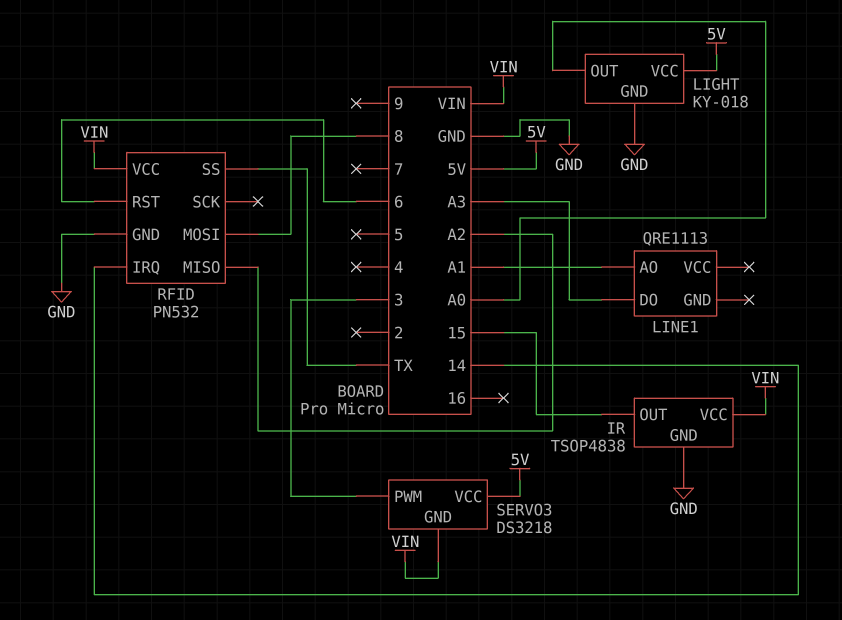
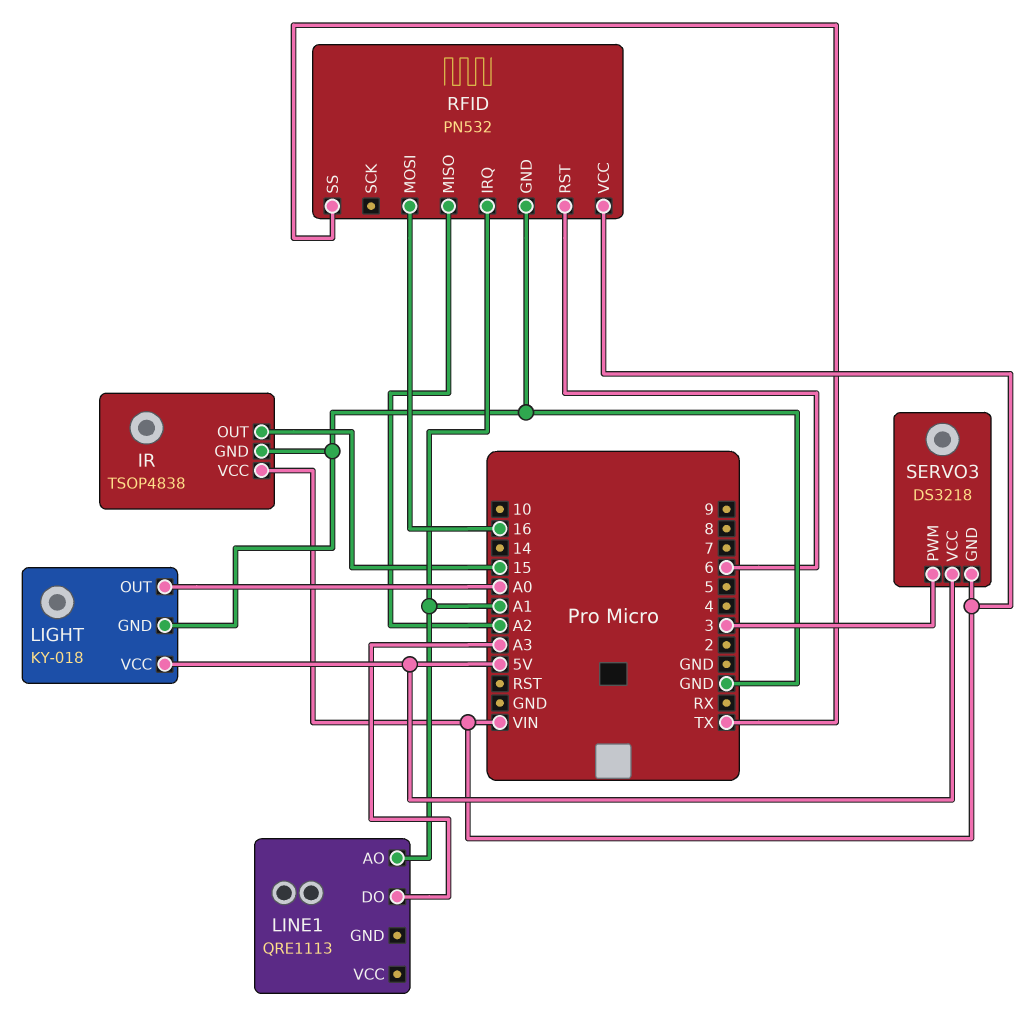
RFID pin IRQ: 14 -> A1
RFID pin MOSI: 8 -> 16

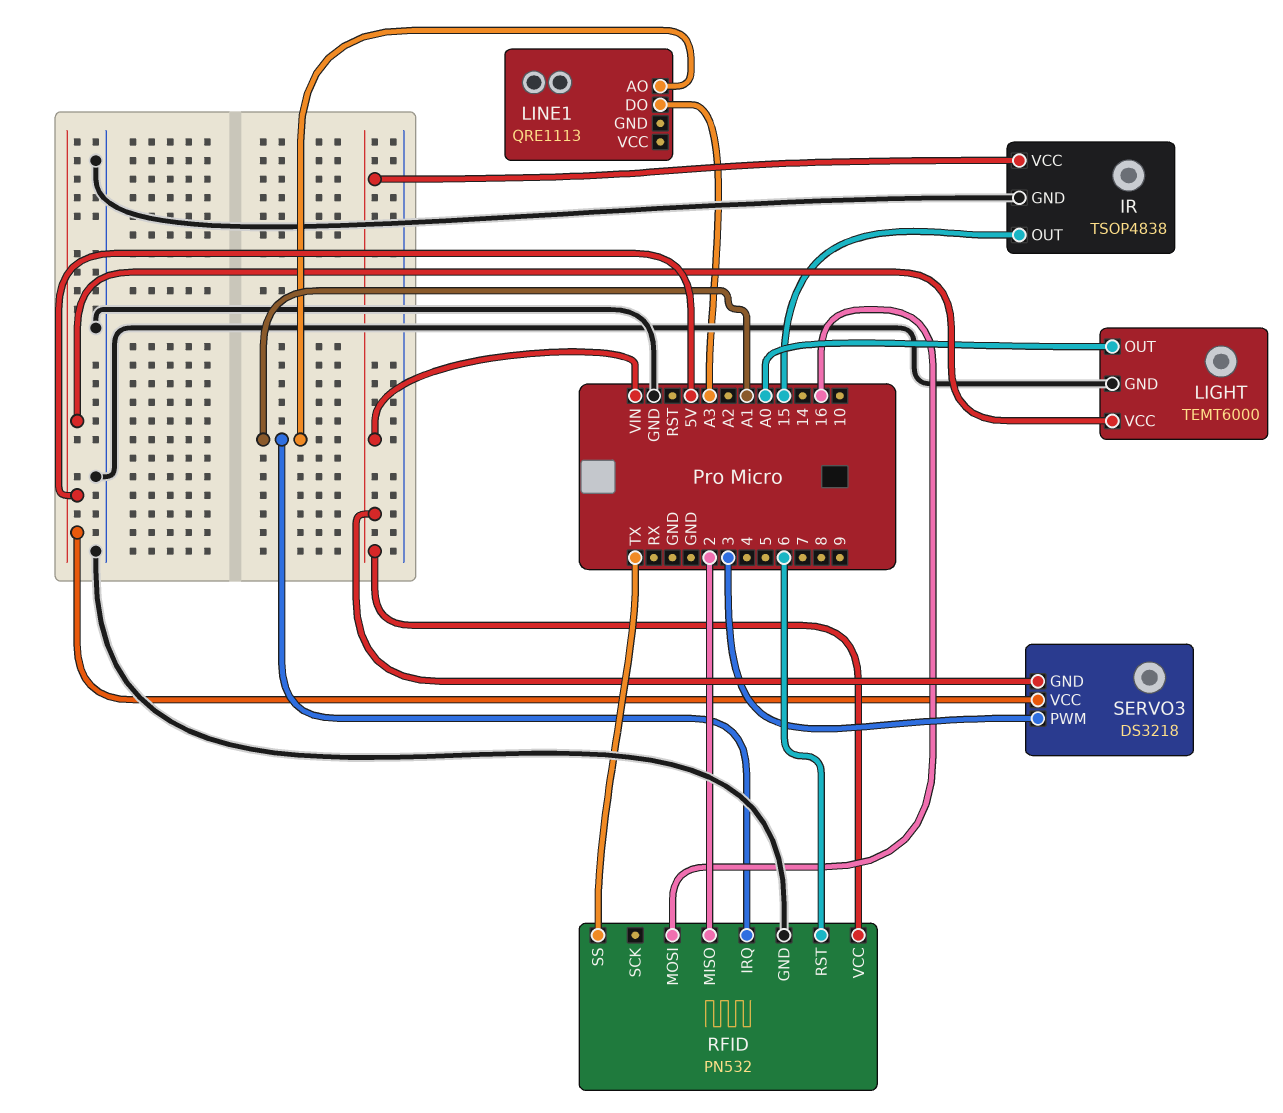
LIGHT: KY-018 -> TEMT6000
RFID pin MISO: A2 -> 2

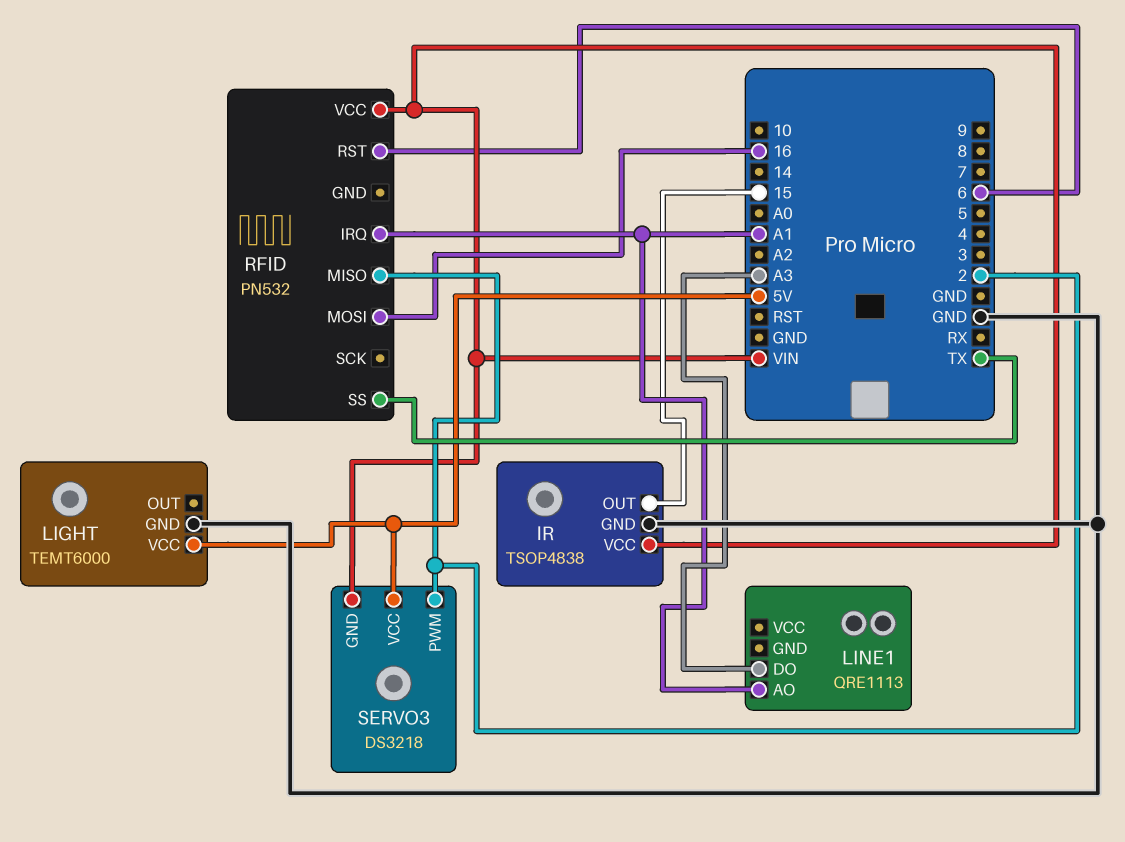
LIGHT pin OUT: A0 -> none
RFID pin GND: GND -> none
SERVO3 pin PWM: 3 -> 2

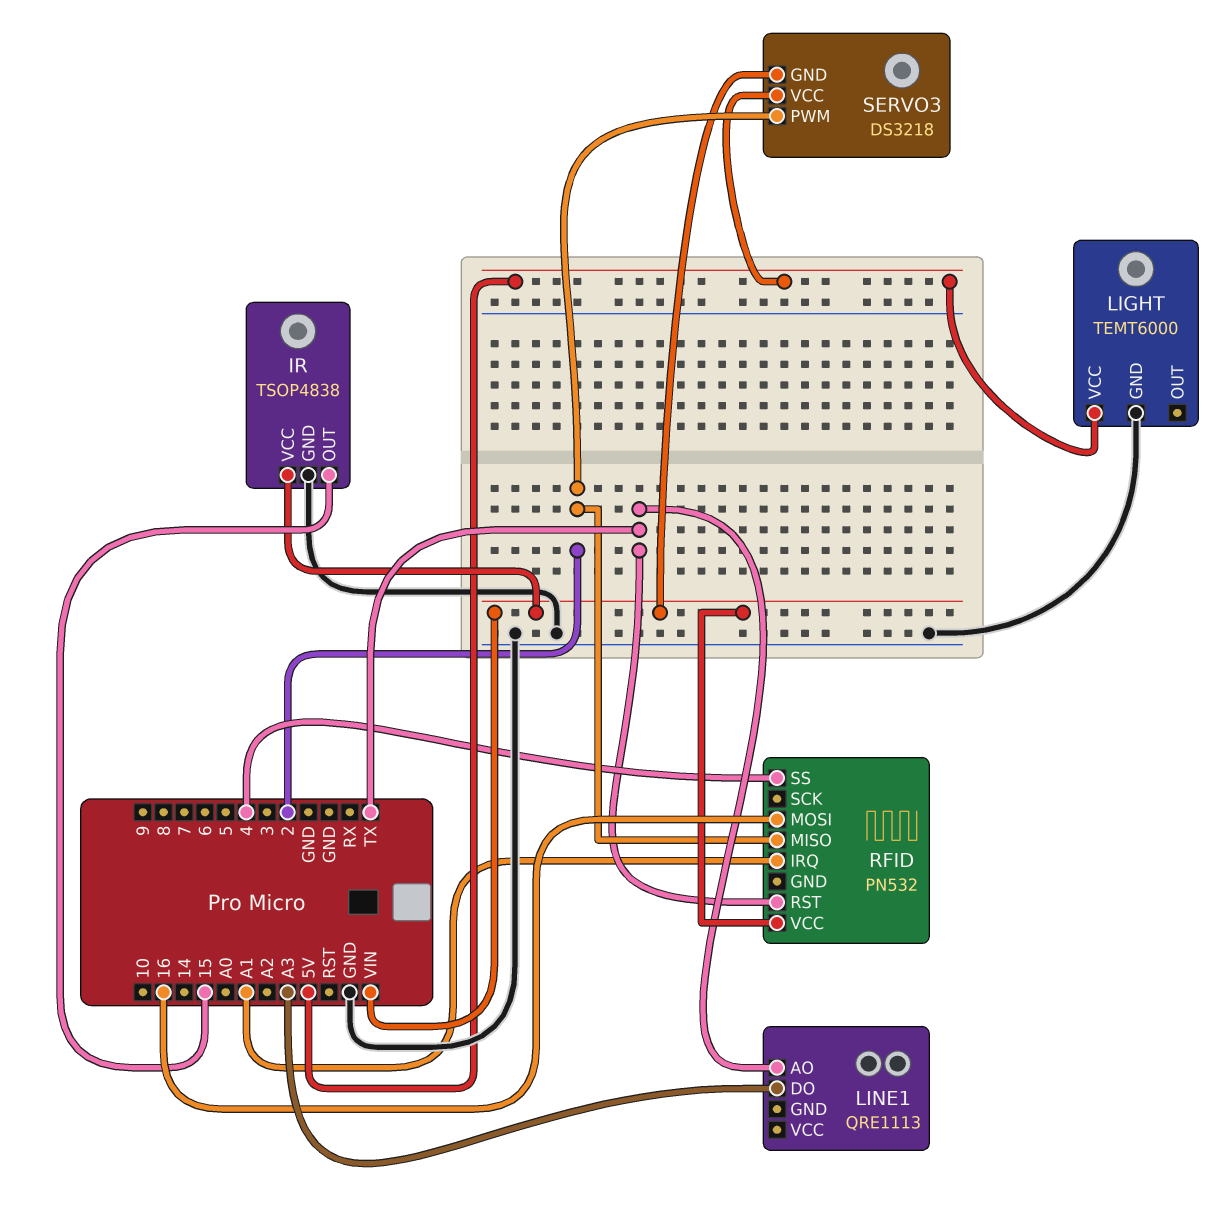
LINE1 pin AO: A1 -> TX
RFID pin RST: 6 -> TX
RFID pin SS: TX -> 4

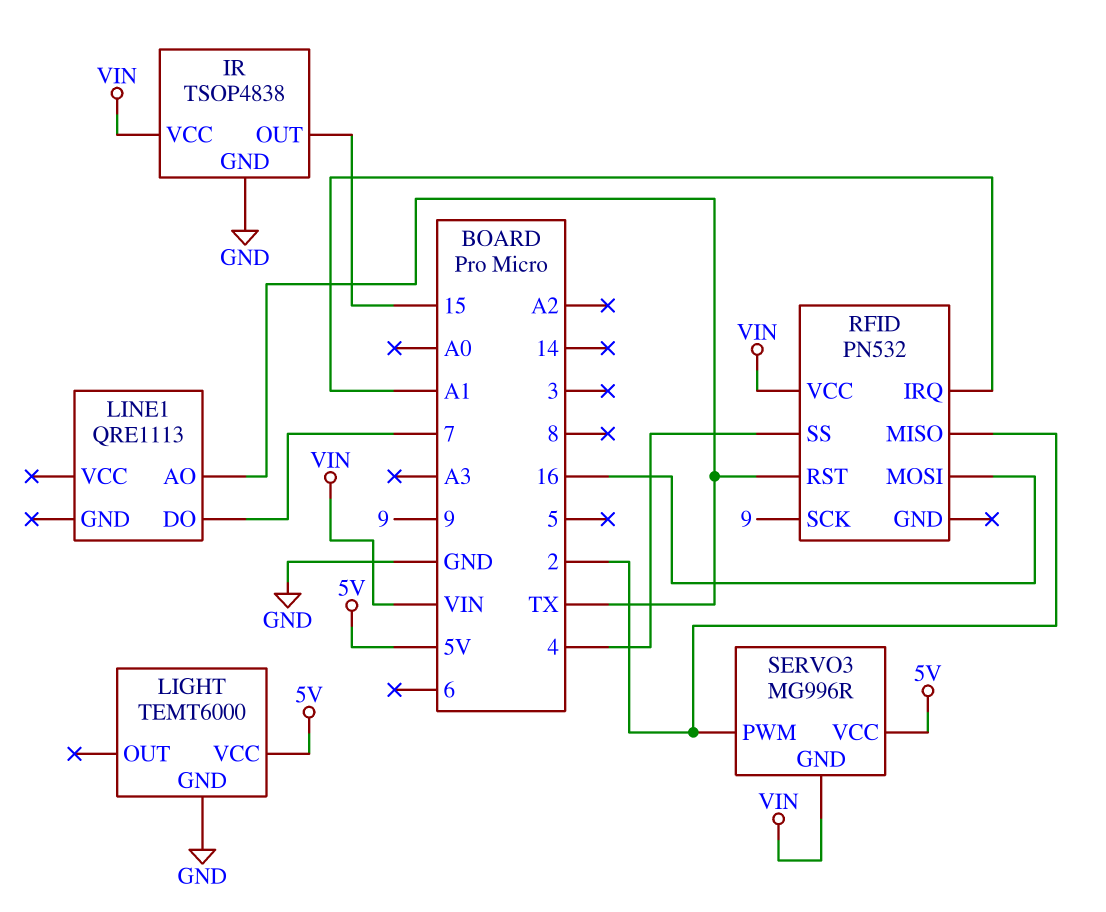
LINE1 pin DO: A3 -> 7
RFID pin SCK: none -> 9
SERVO3: DS3218 -> MG996R

